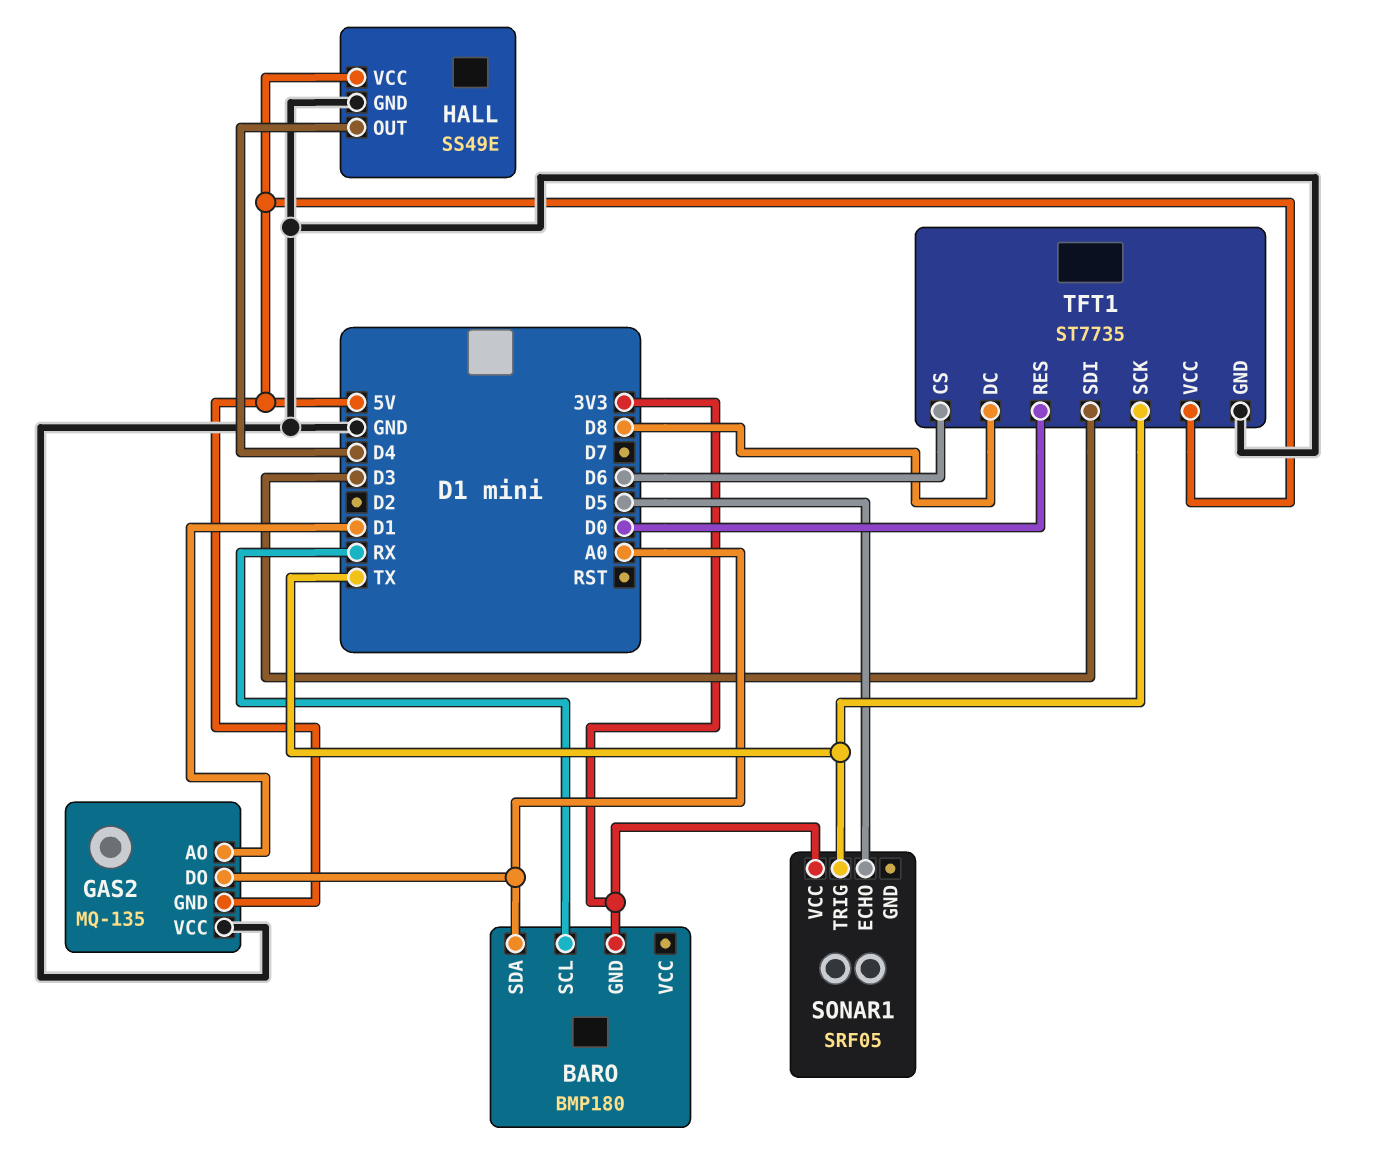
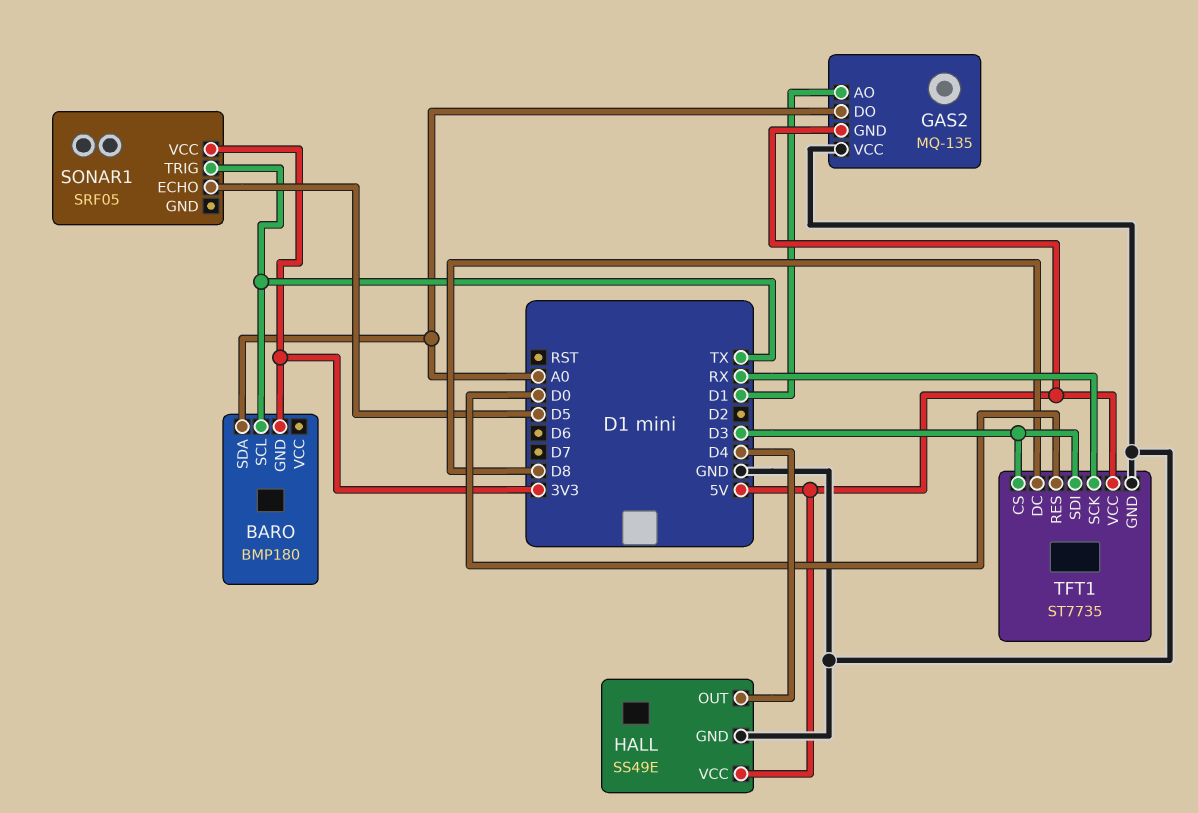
BARO pin SCL: RX -> TX
TFT1 pin CS: D6 -> D3
TFT1 pin SCK: TX -> RX

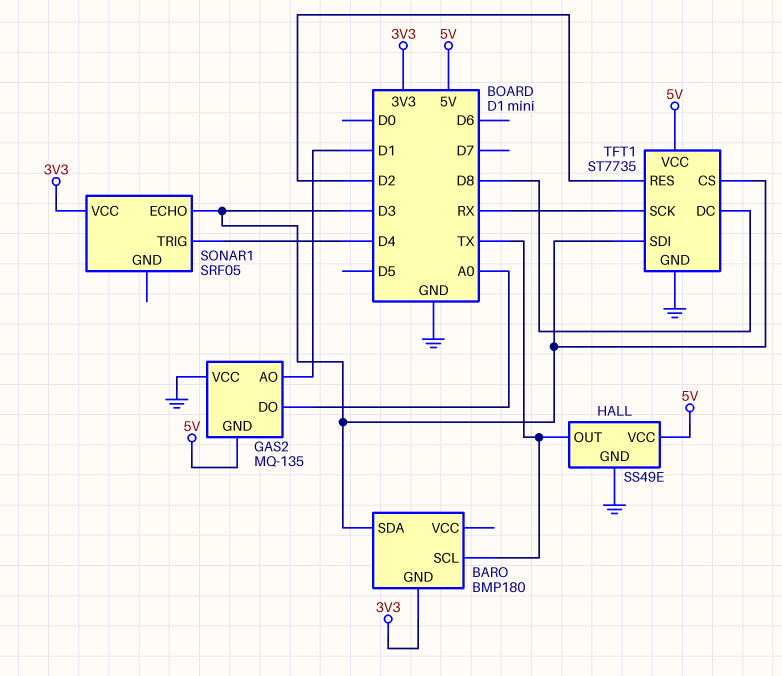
BARO pin SDA: A0 -> D3
HALL pin OUT: D4 -> TX
SONAR1 pin ECHO: D5 -> D3
SONAR1 pin TRIG: TX -> D4
TFT1 pin RES: D0 -> D2

